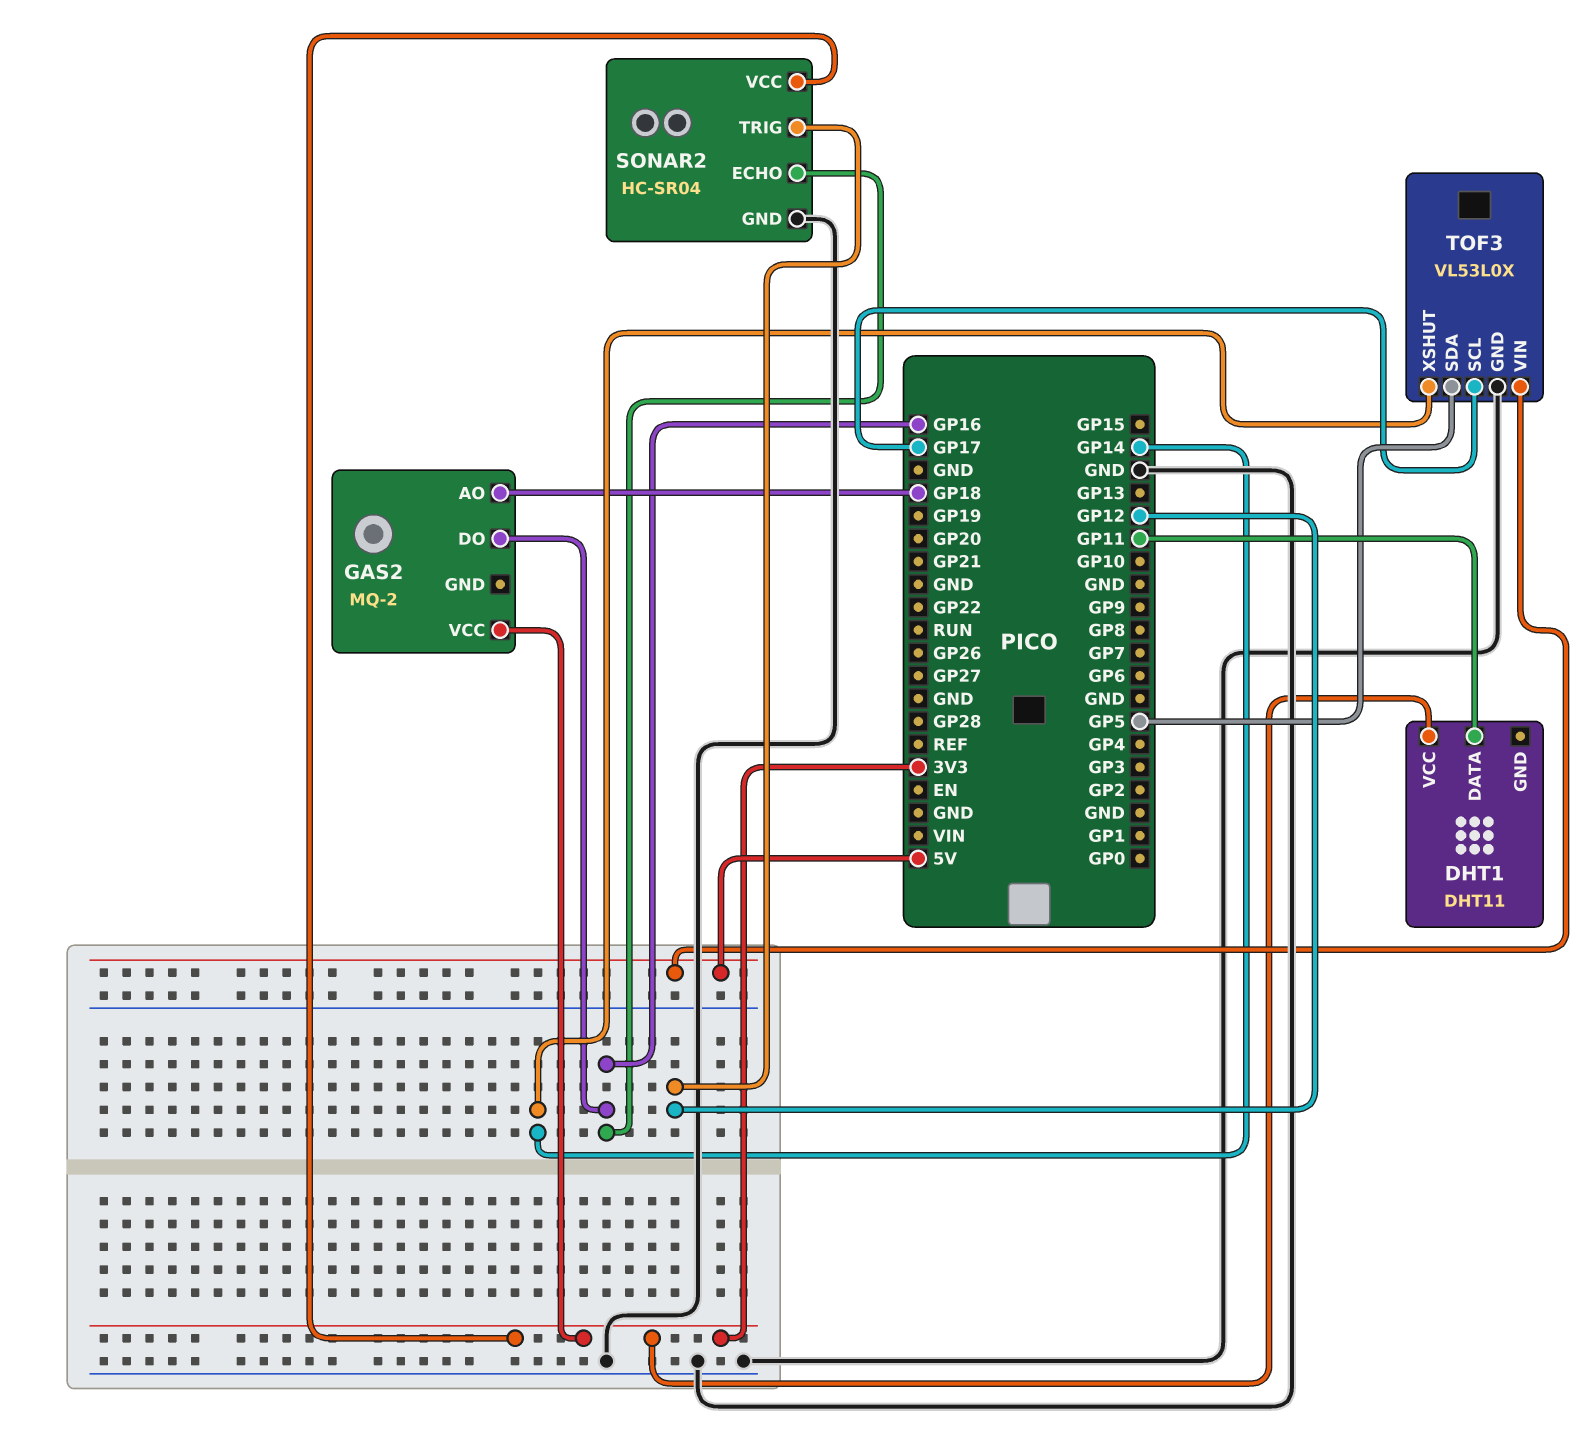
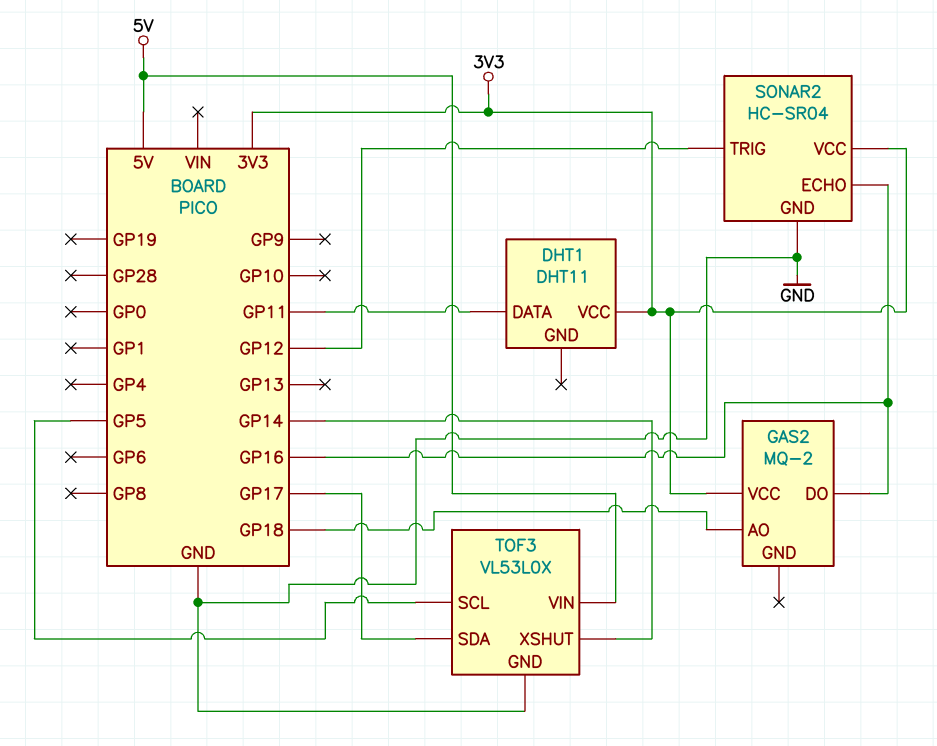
TOF3 pin SCL: GP17 -> GP5
TOF3 pin SDA: GP5 -> GP17

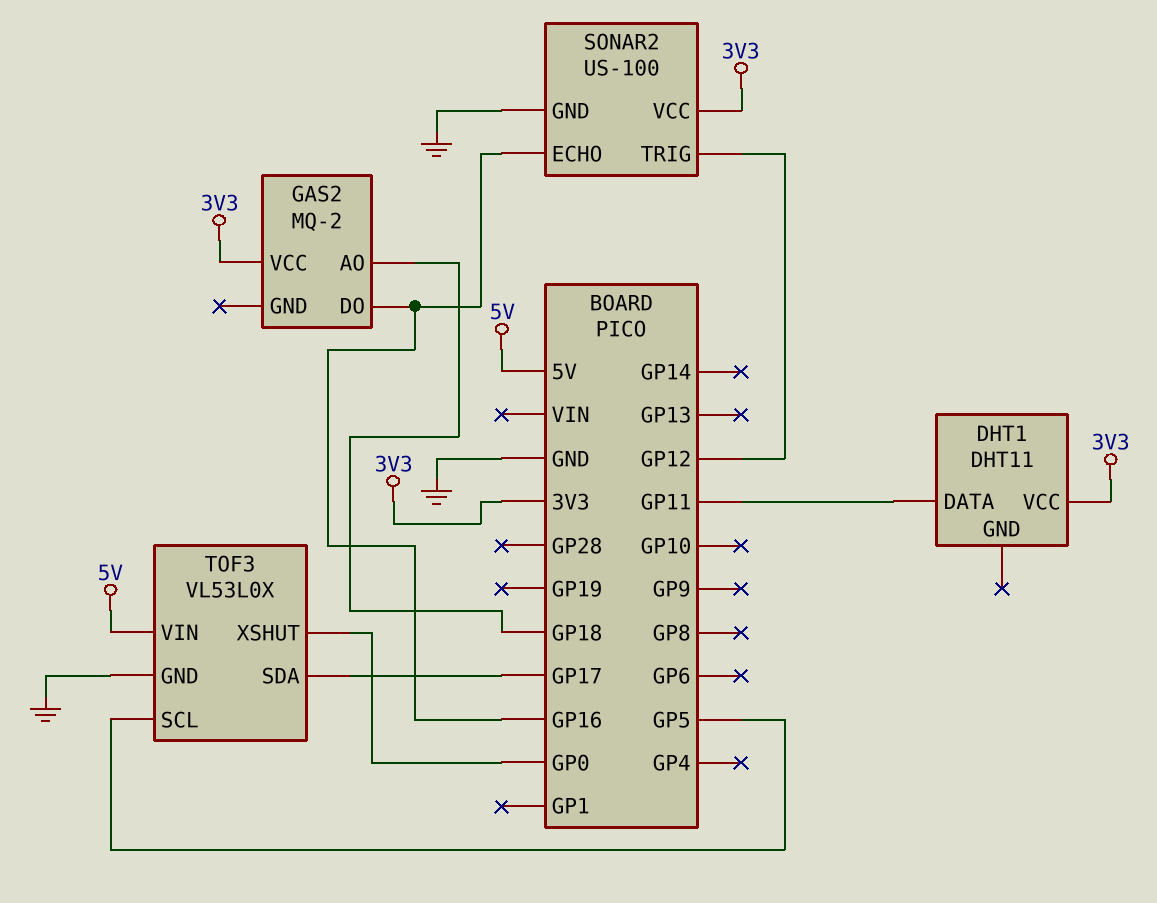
SONAR2: HC-SR04 -> US-100
TOF3 pin XSHUT: GP14 -> GP0

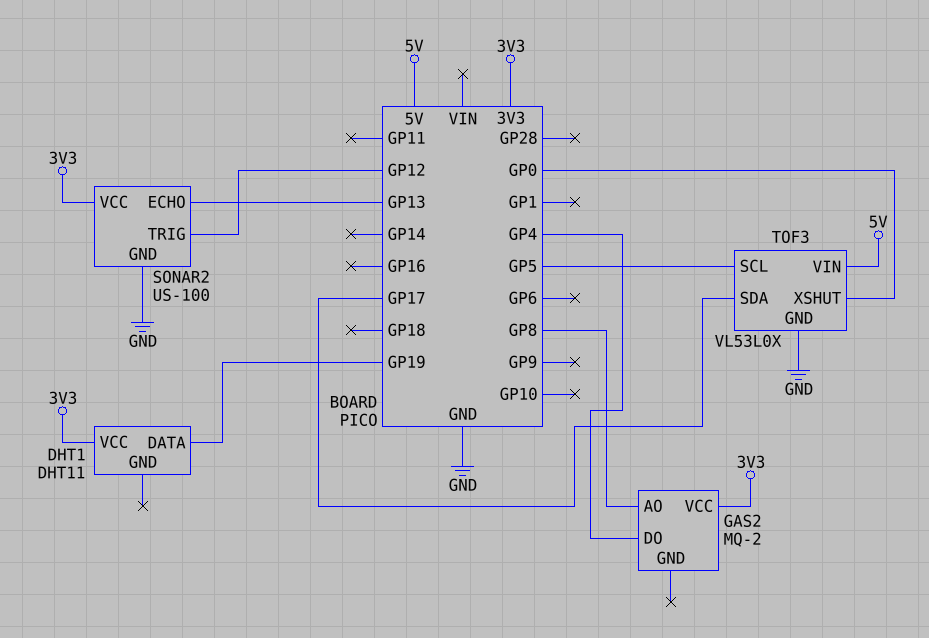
DHT1 pin DATA: GP11 -> GP19
GAS2 pin AO: GP18 -> GP8
GAS2 pin DO: GP16 -> GP4
SONAR2 pin ECHO: GP16 -> GP13

